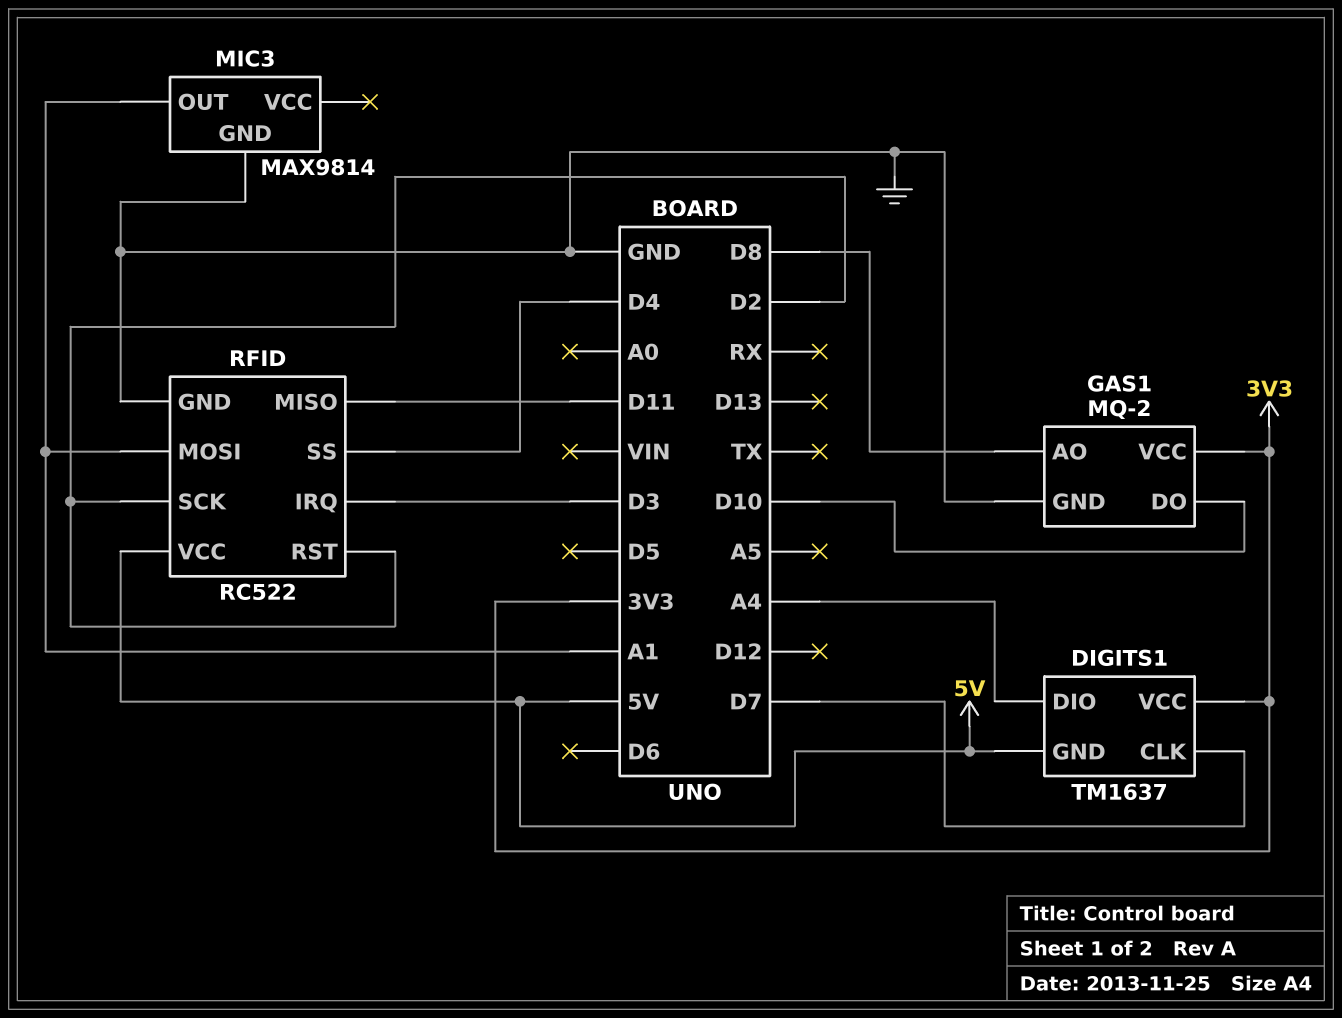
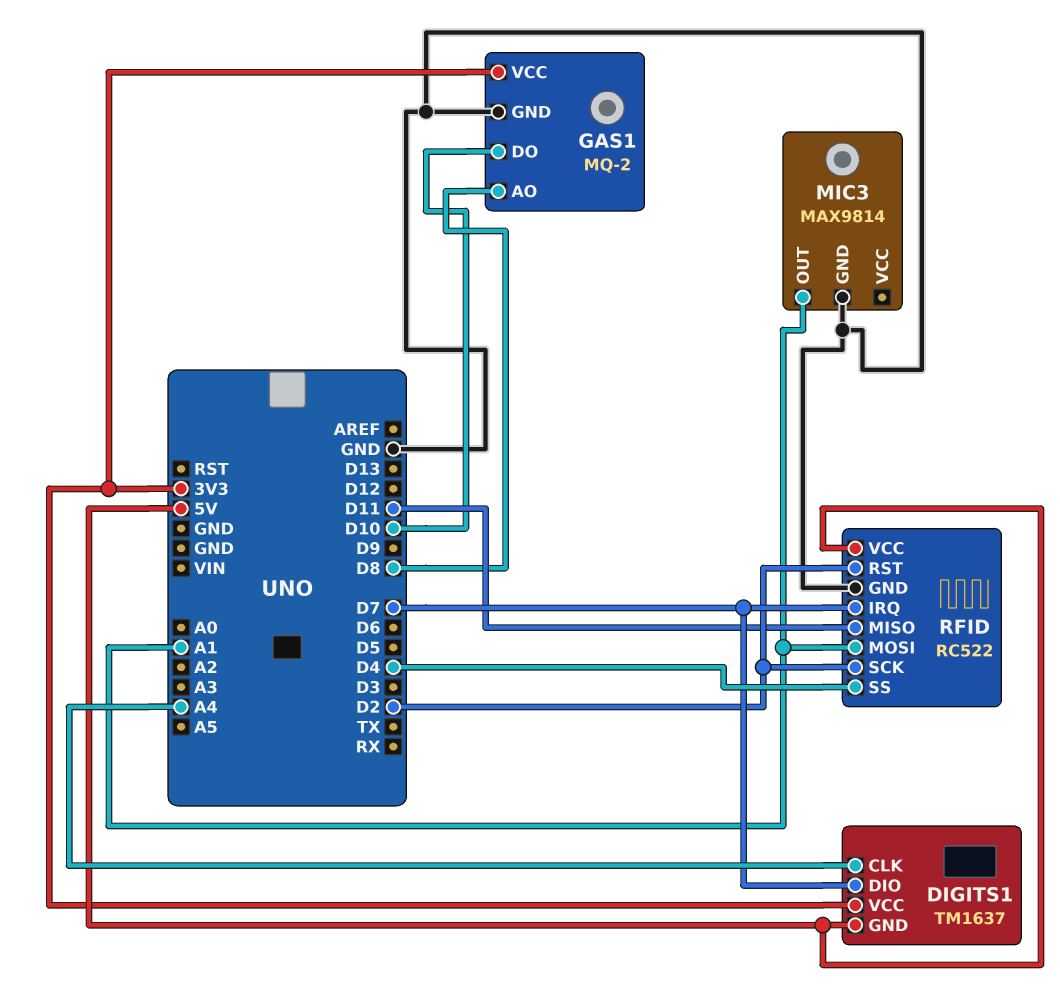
DIGITS1 pin CLK: D7 -> A4
DIGITS1 pin DIO: A4 -> D7
RFID pin IRQ: D3 -> D7

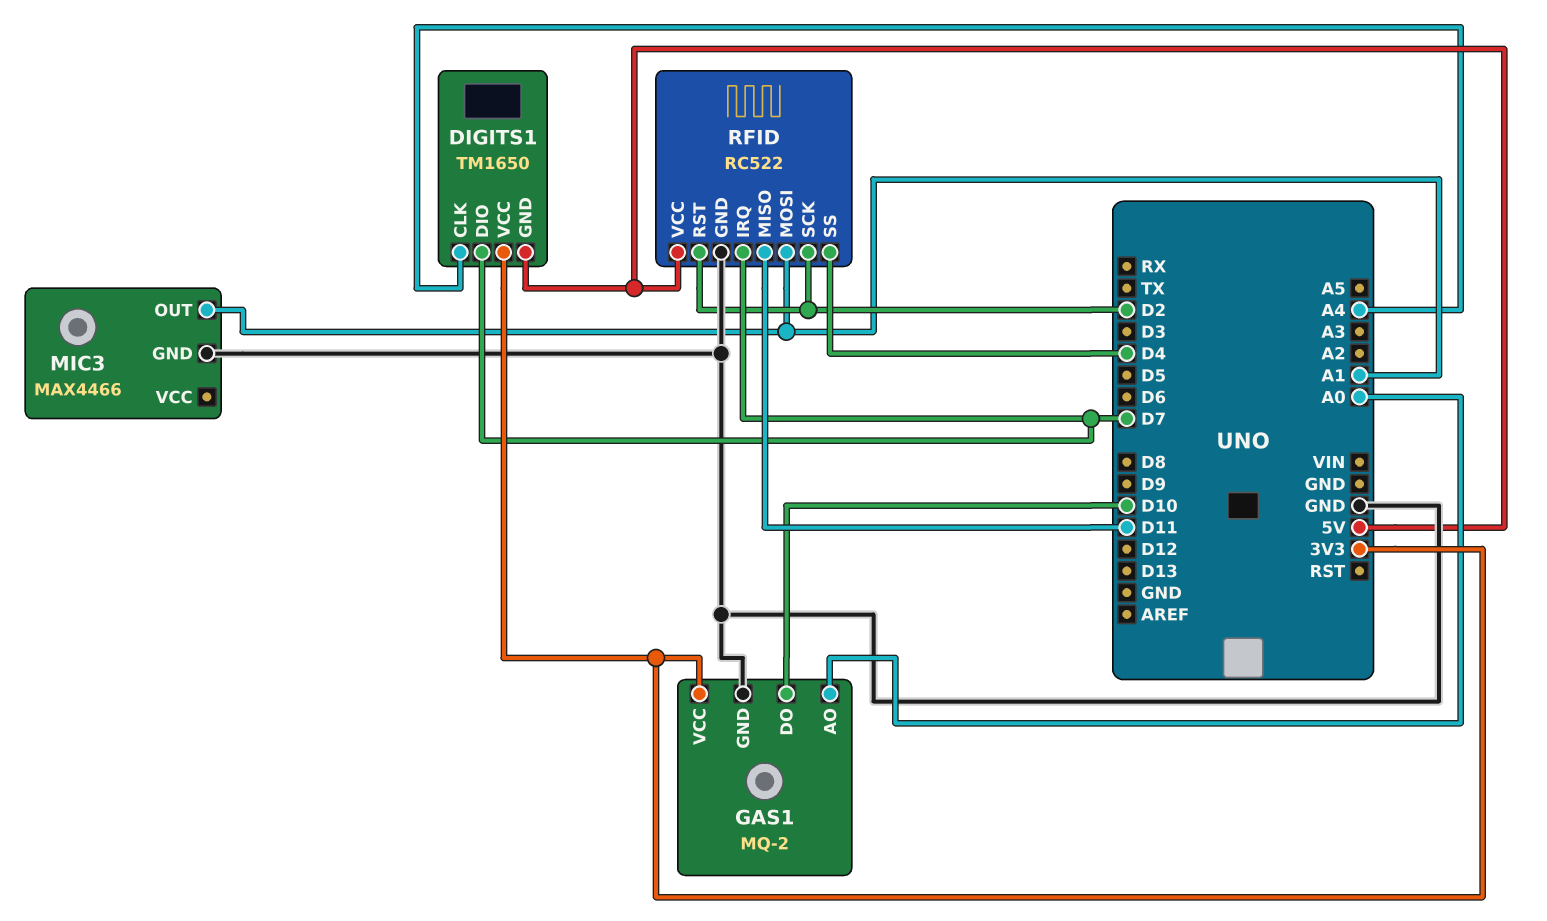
DIGITS1: TM1637 -> TM1650
GAS1 pin AO: D8 -> A0
MIC3: MAX9814 -> MAX4466

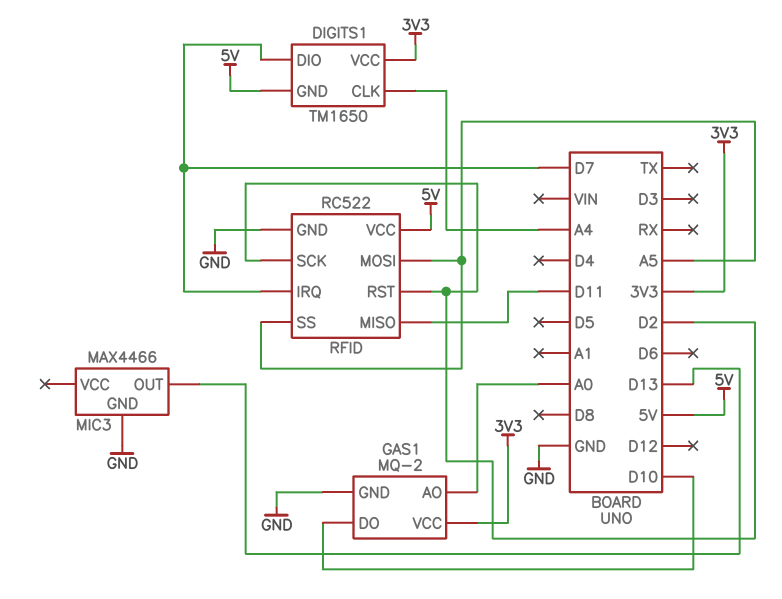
MIC3 pin OUT: A1 -> D13
RFID pin MOSI: A1 -> A5
RFID pin SS: D4 -> A5

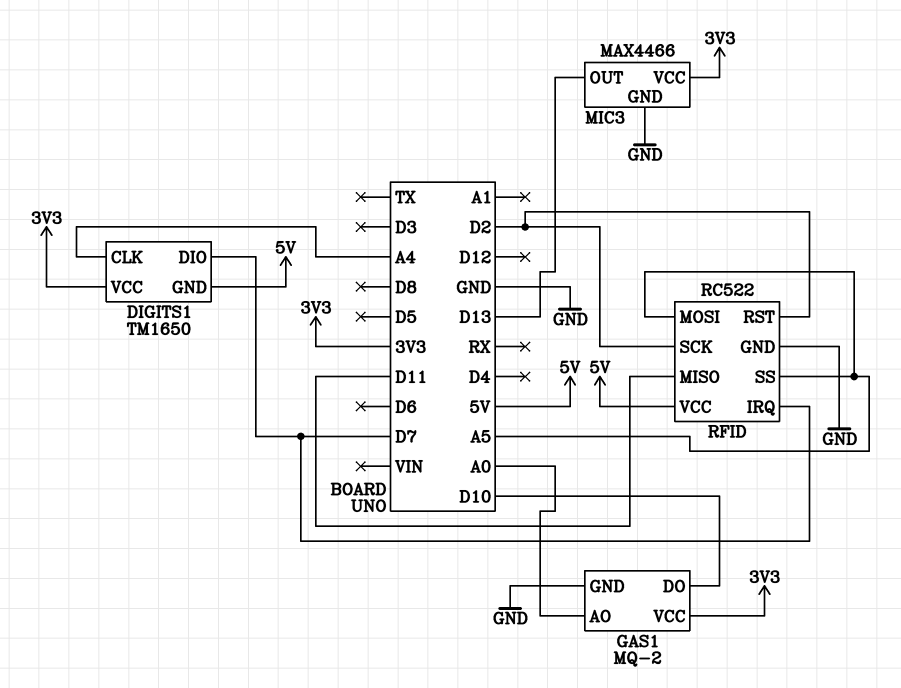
MIC3 pin VCC: none -> 3V3

